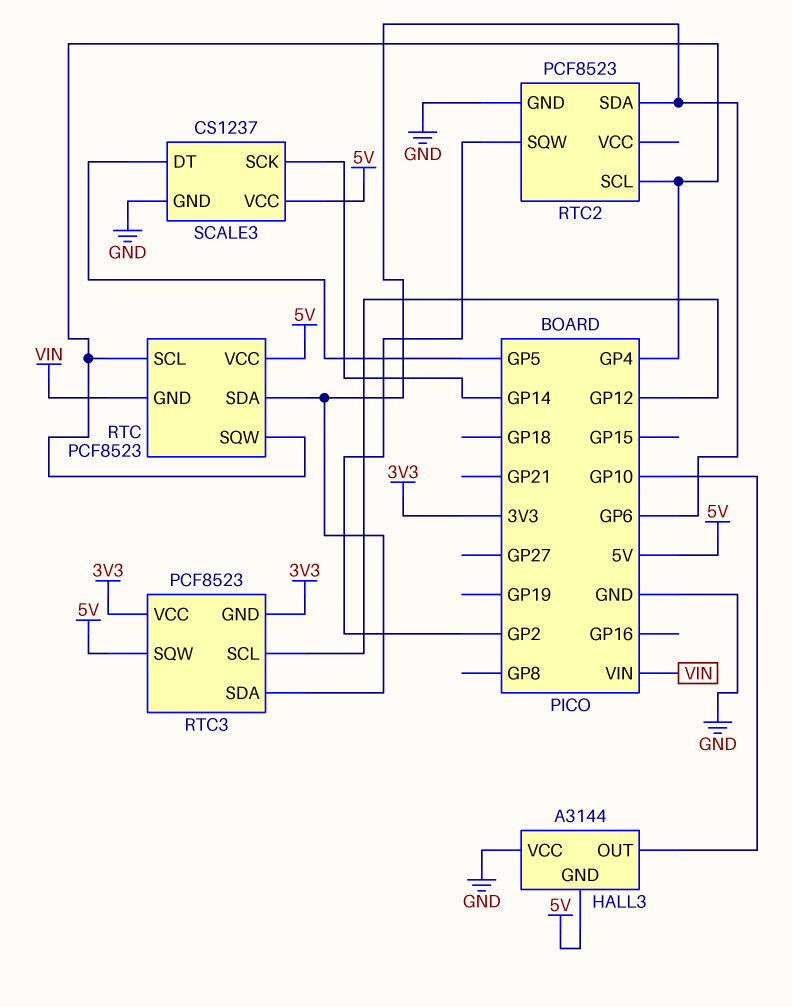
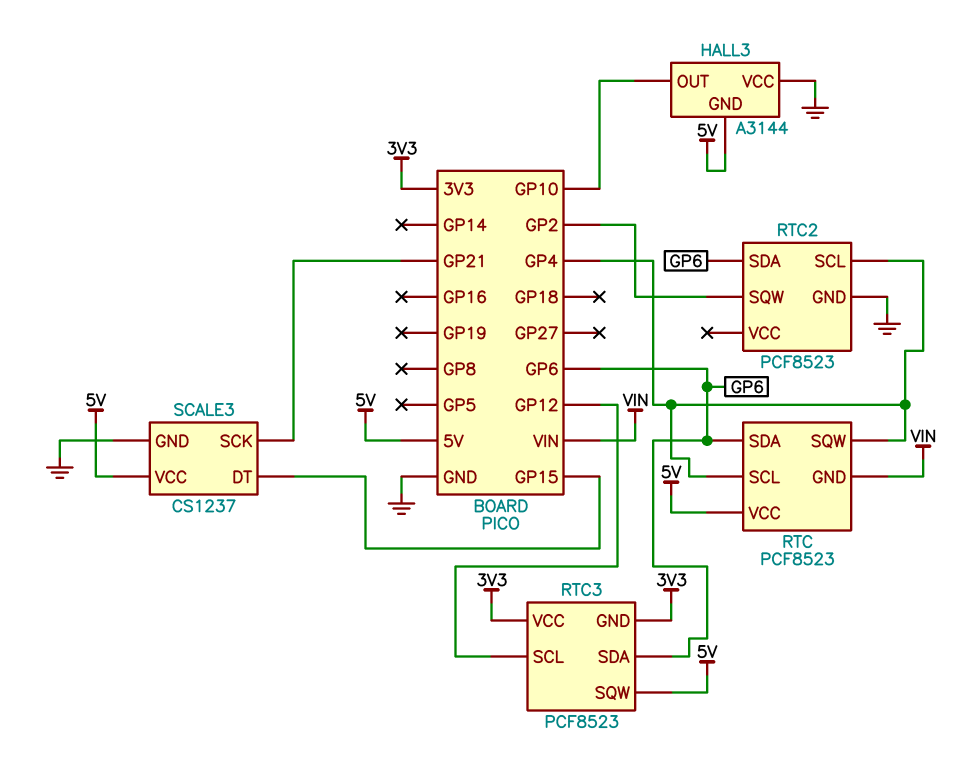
SCALE3 pin DT: GP5 -> GP15
SCALE3 pin SCK: GP14 -> GP21

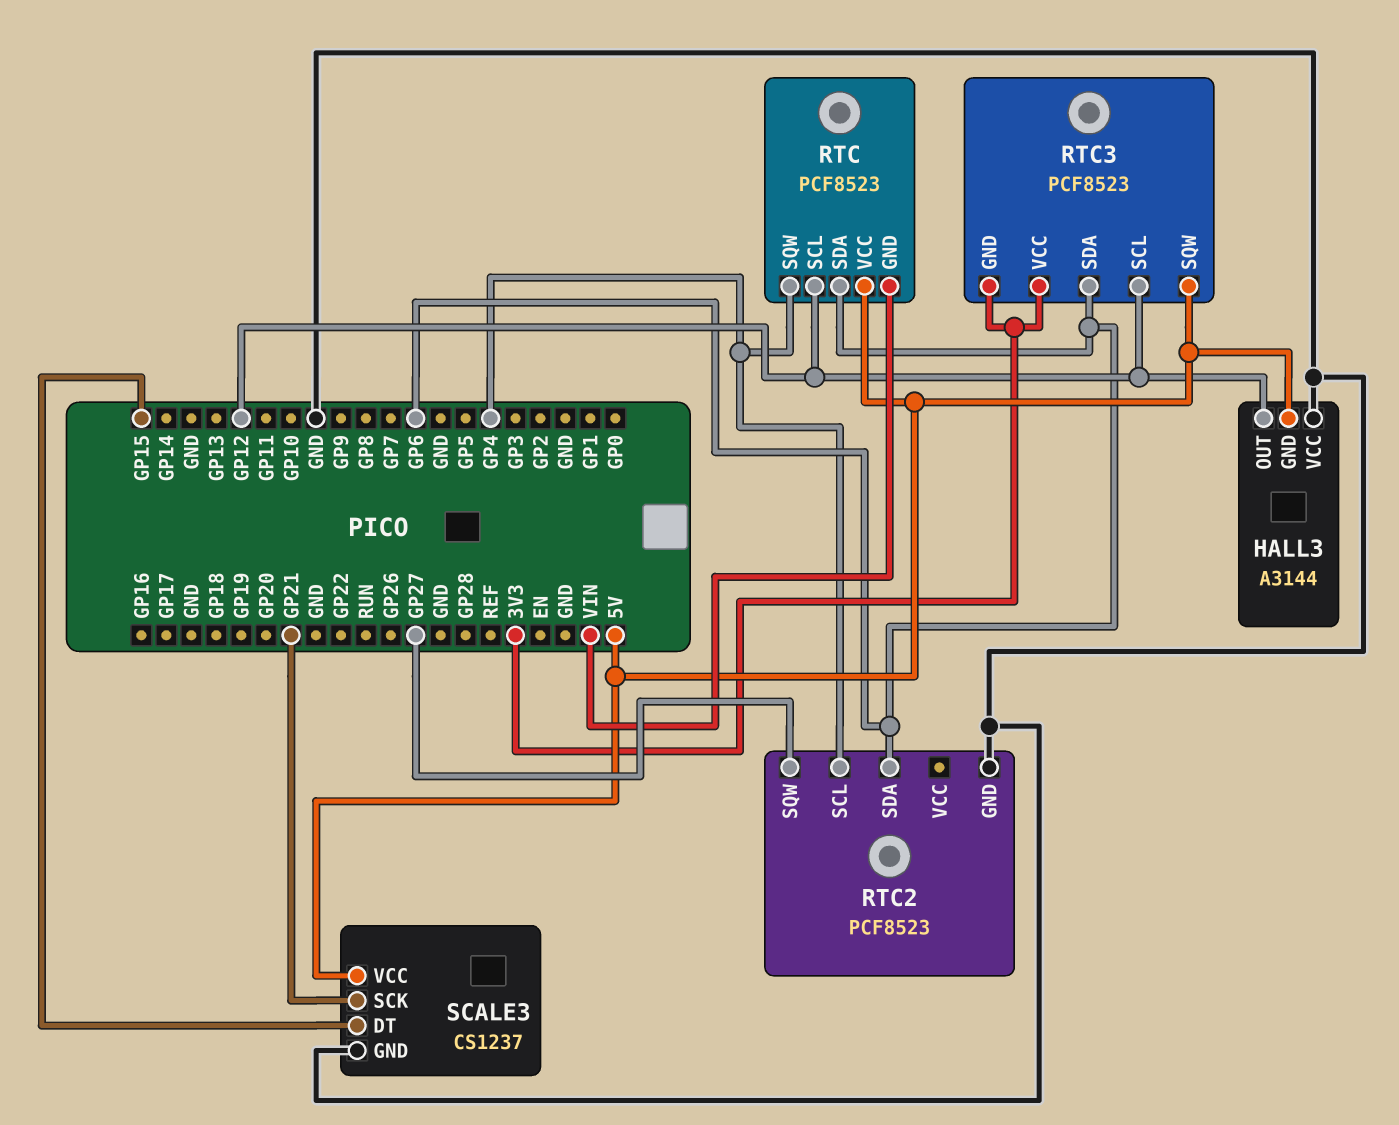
HALL3 pin OUT: GP10 -> GP12
RTC pin SCL: GP4 -> GP12
RTC2 pin SQW: GP2 -> GP27

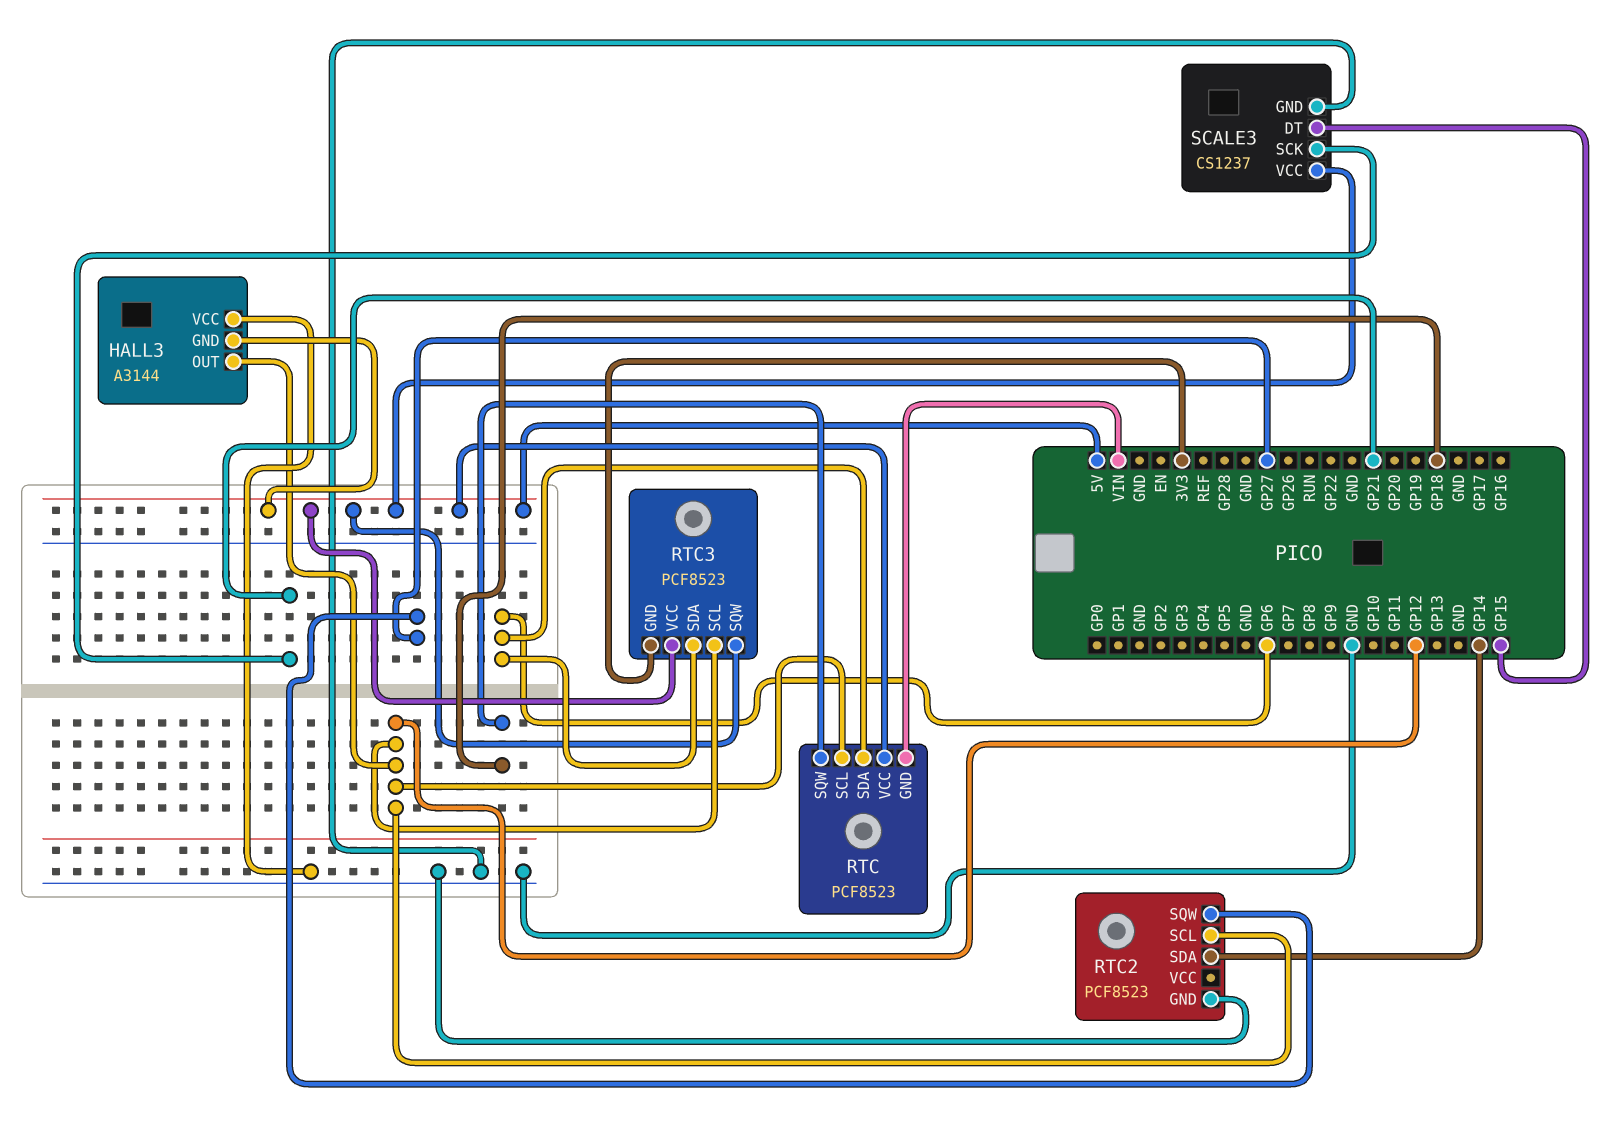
RTC pin SQW: GP4 -> GP18
RTC2 pin SCL: GP4 -> GP12
RTC2 pin SDA: GP6 -> GP14
RTC3 pin VCC: 3V3 -> 5V

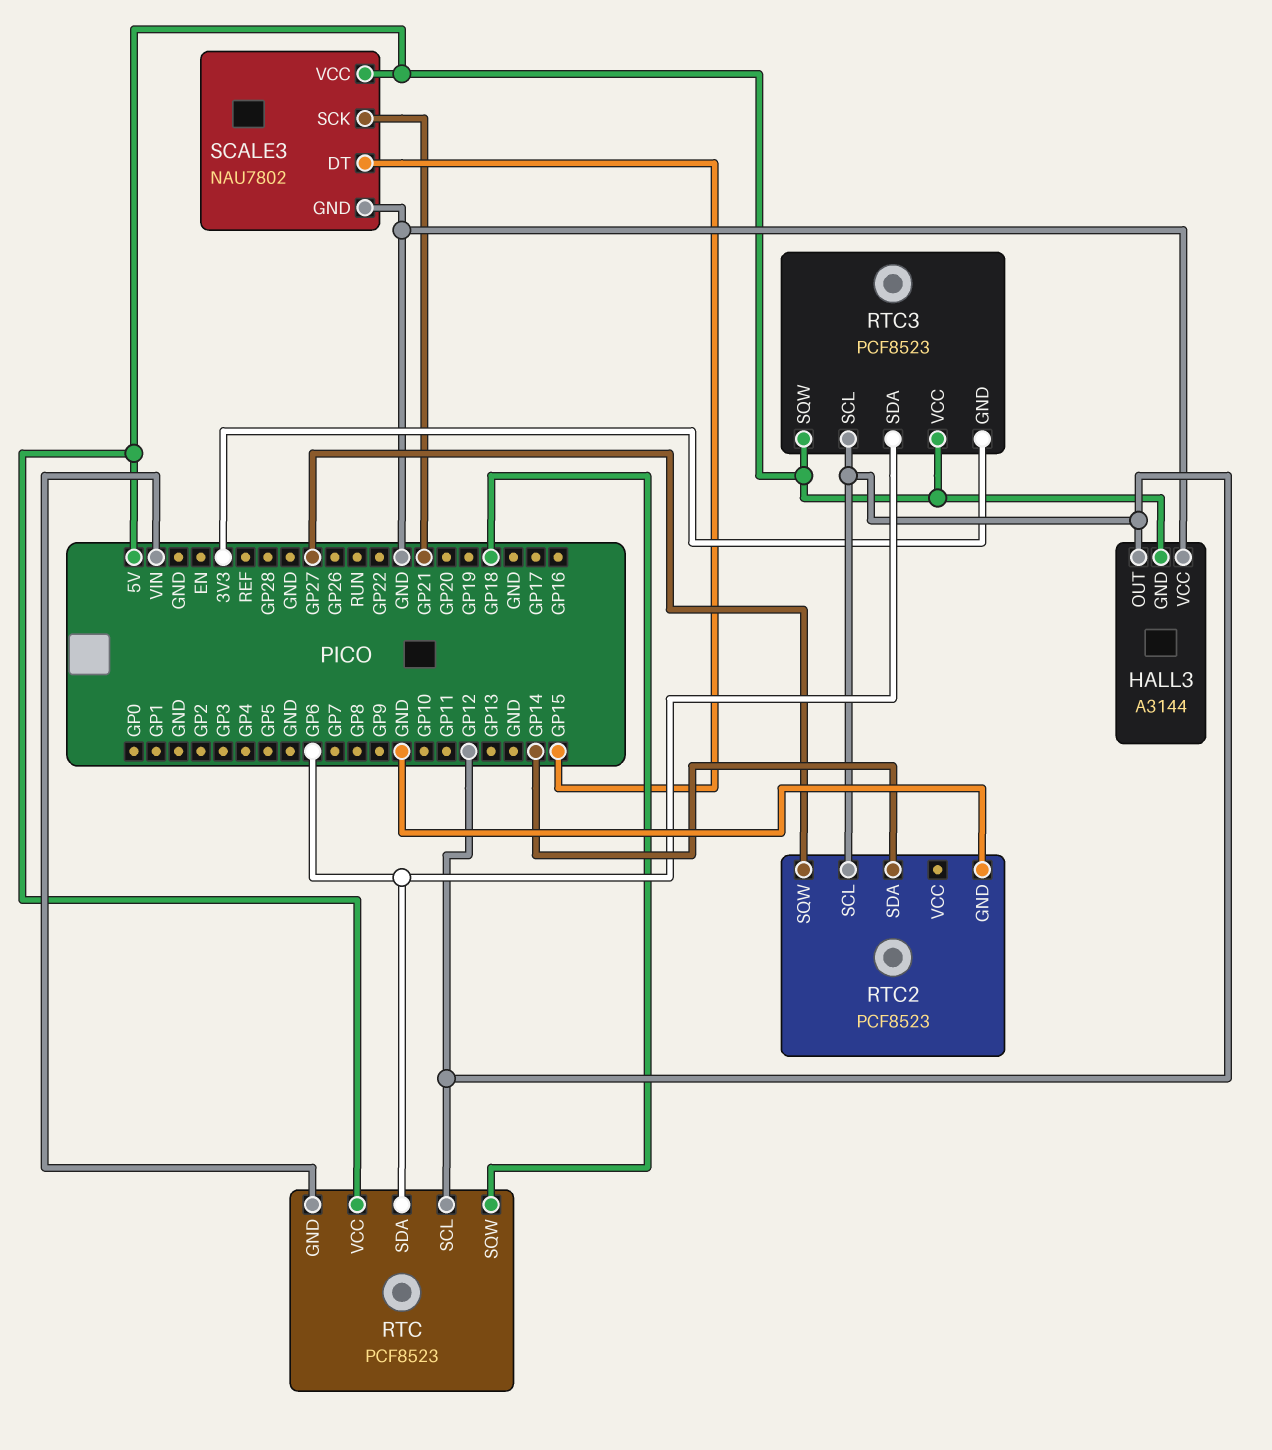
SCALE3: CS1237 -> NAU7802

